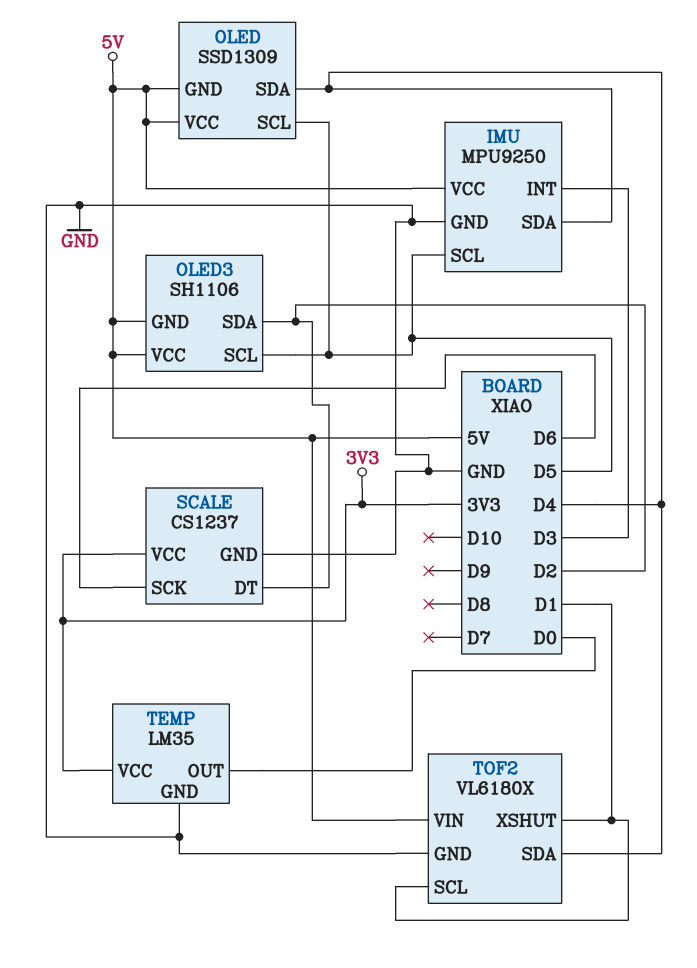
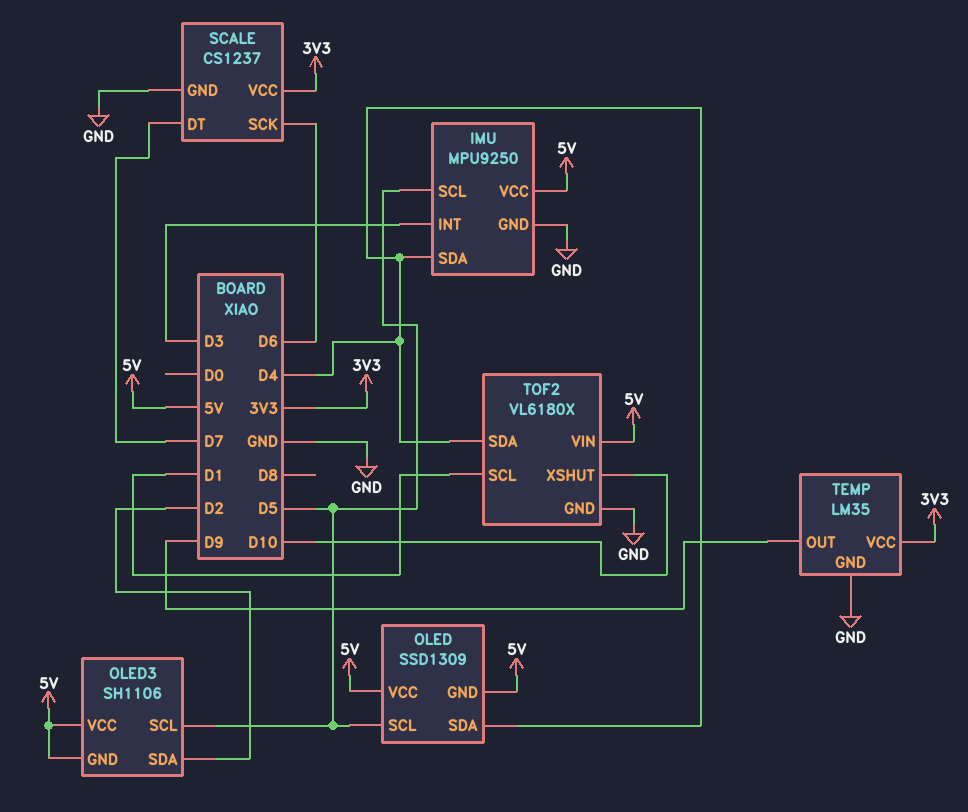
SCALE pin DT: D2 -> D7
TEMP pin OUT: D0 -> D9
TOF2 pin XSHUT: D1 -> D10

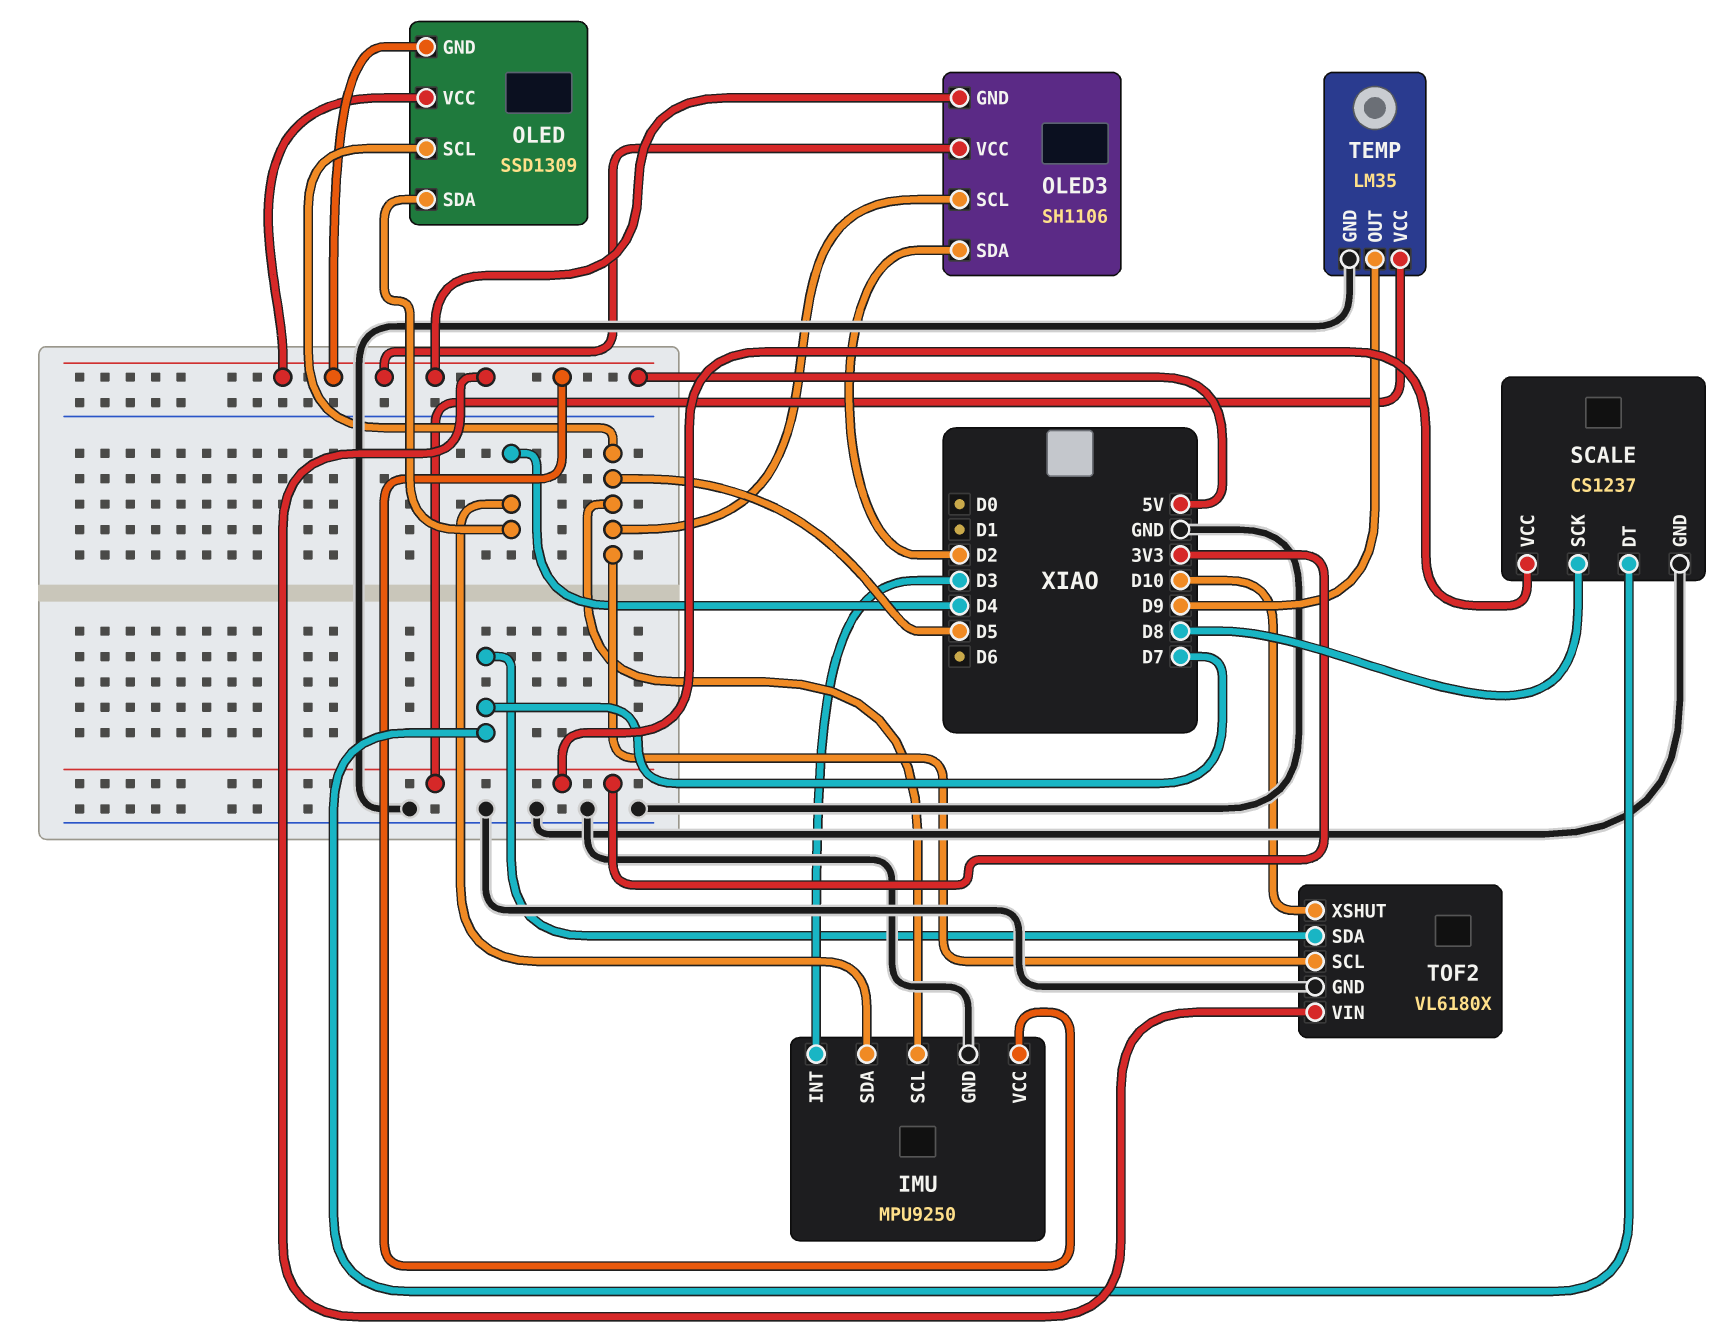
SCALE pin SCK: D6 -> D8
TOF2 pin SCL: D1 -> D5
TOF2 pin SDA: D4 -> D7

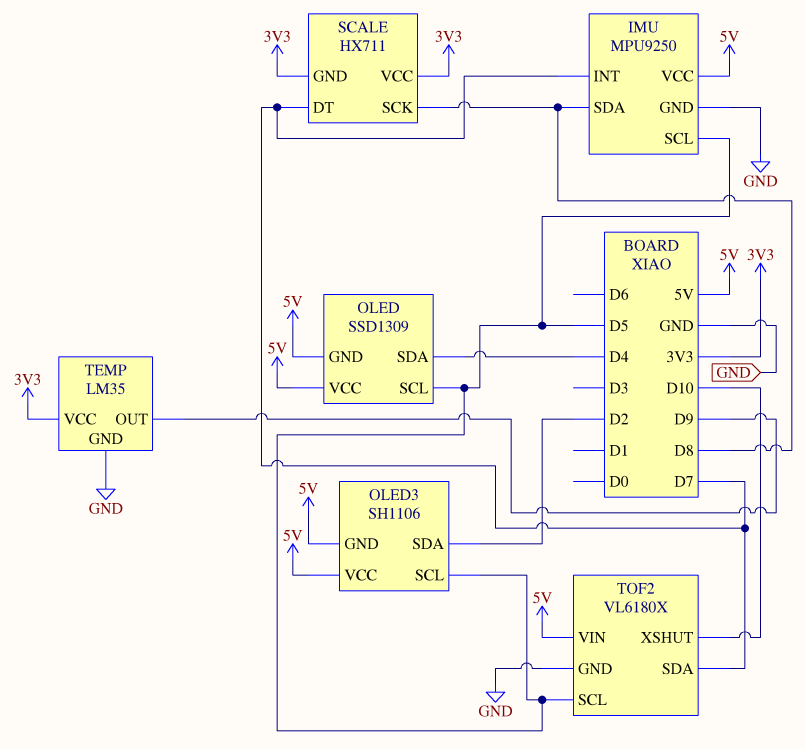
IMU pin INT: D3 -> D7
IMU pin SDA: D4 -> D8
SCALE: CS1237 -> HX711
SCALE pin GND: GND -> 3V3

